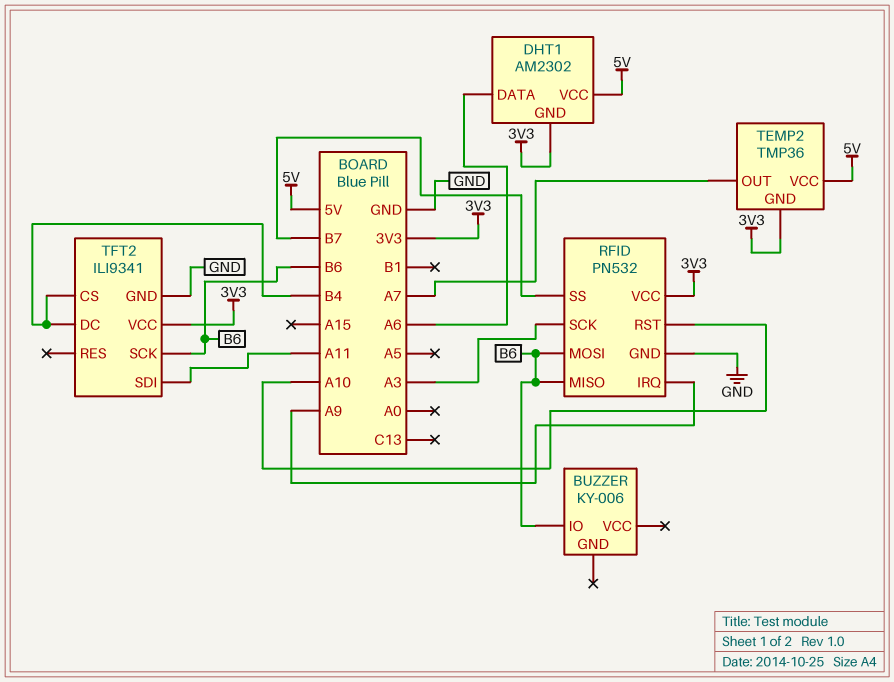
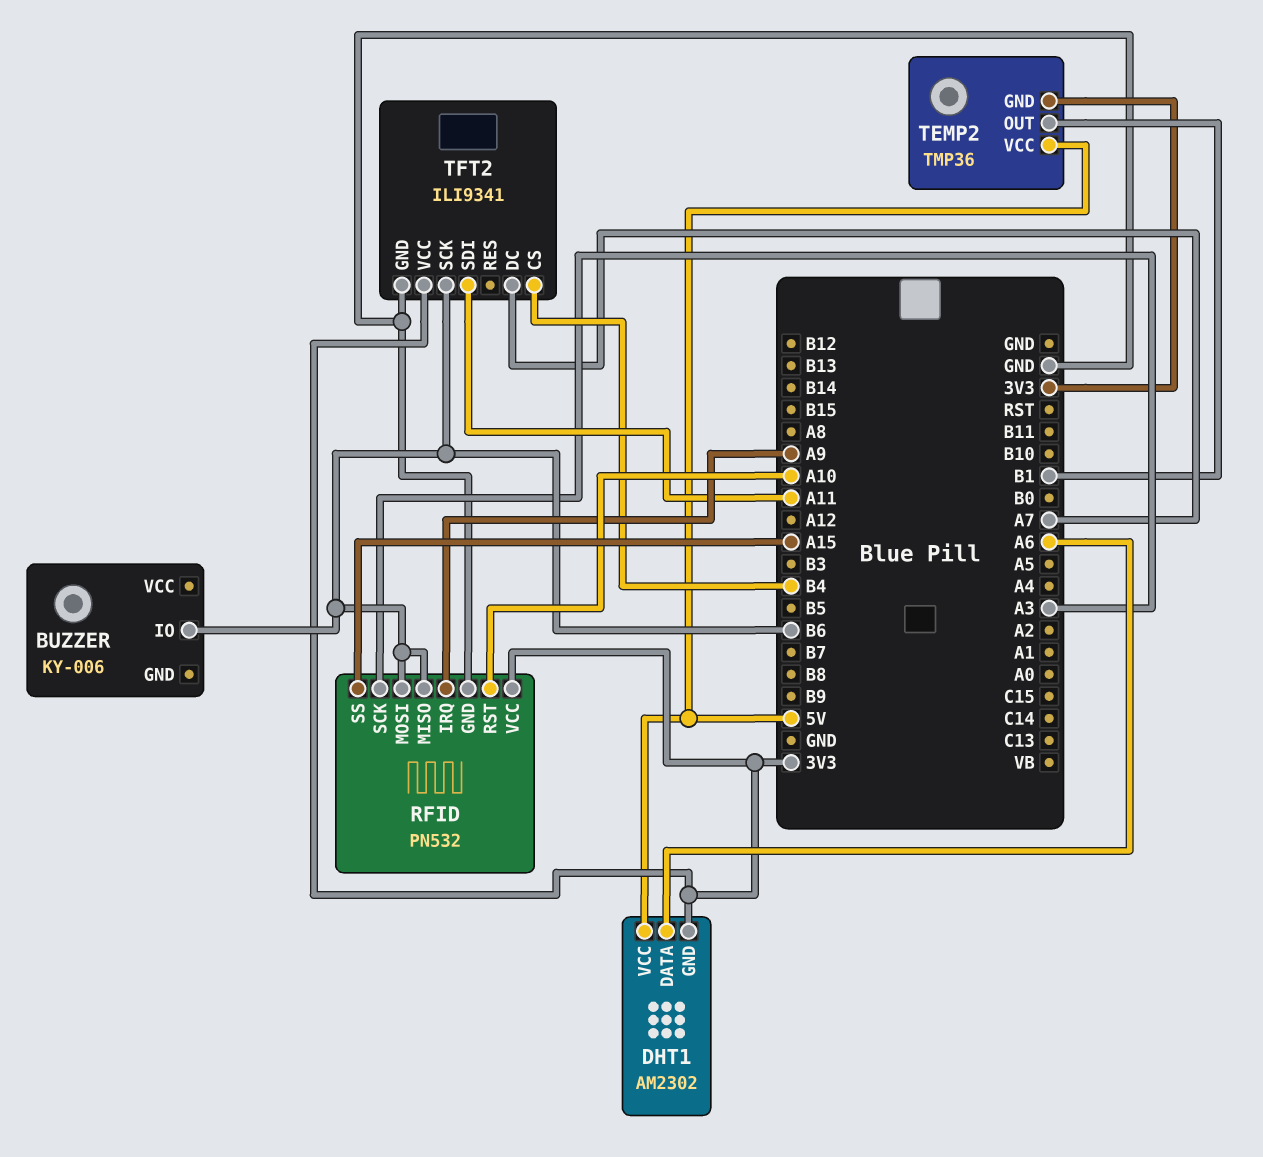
RFID pin SS: B7 -> A15
TEMP2 pin OUT: A7 -> B1
TFT2 pin DC: B4 -> A7

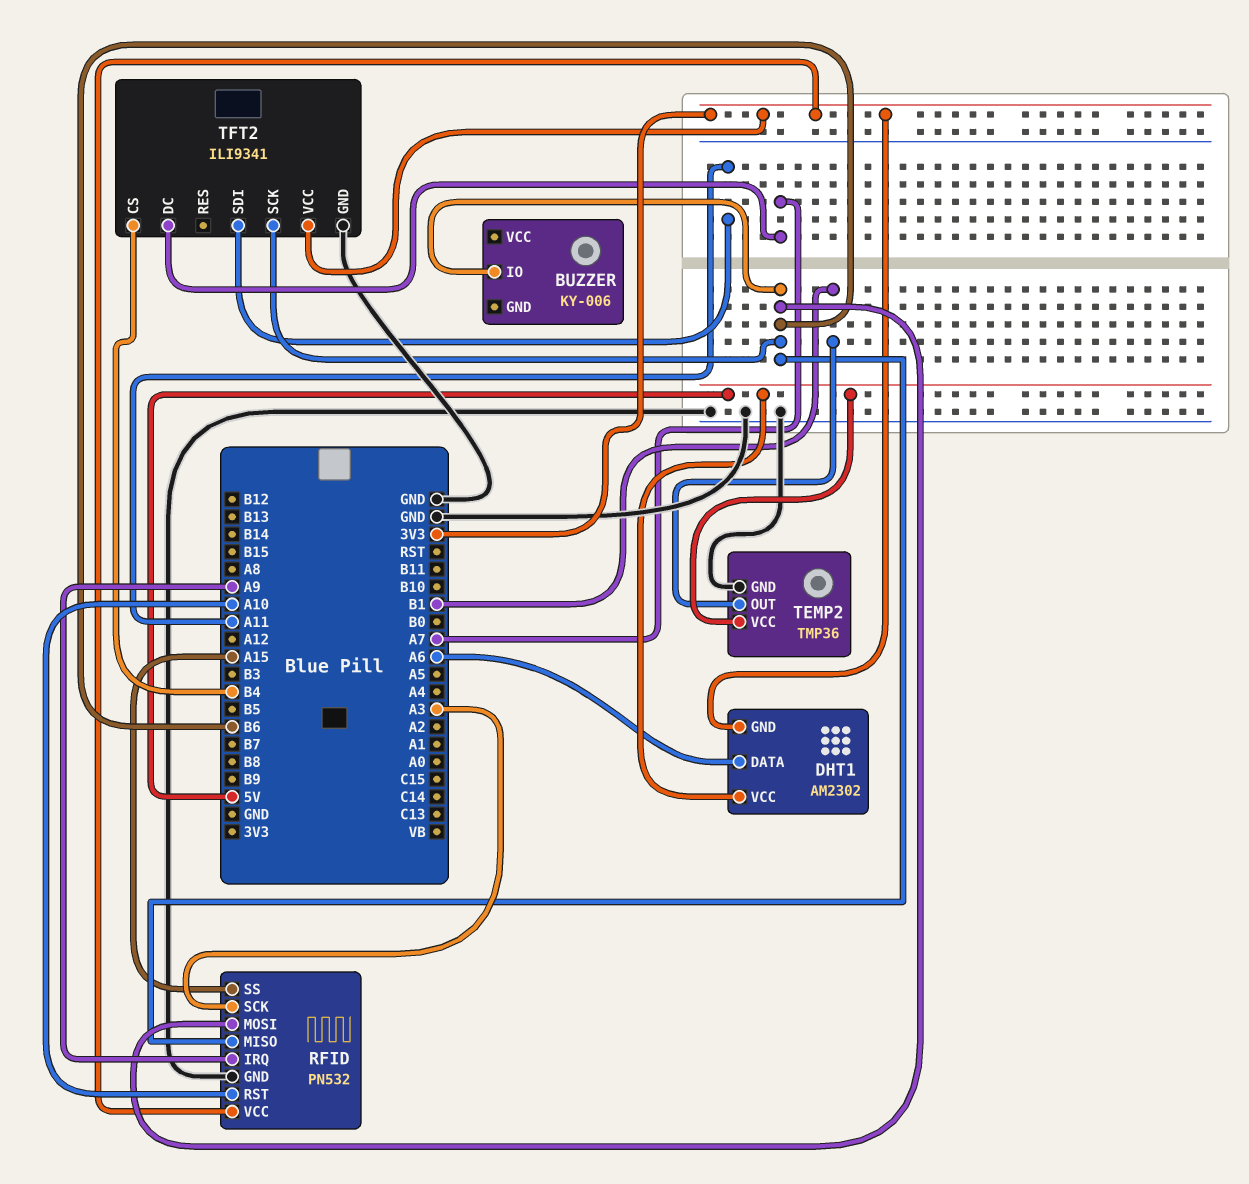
TEMP2 pin GND: 3V3 -> GND

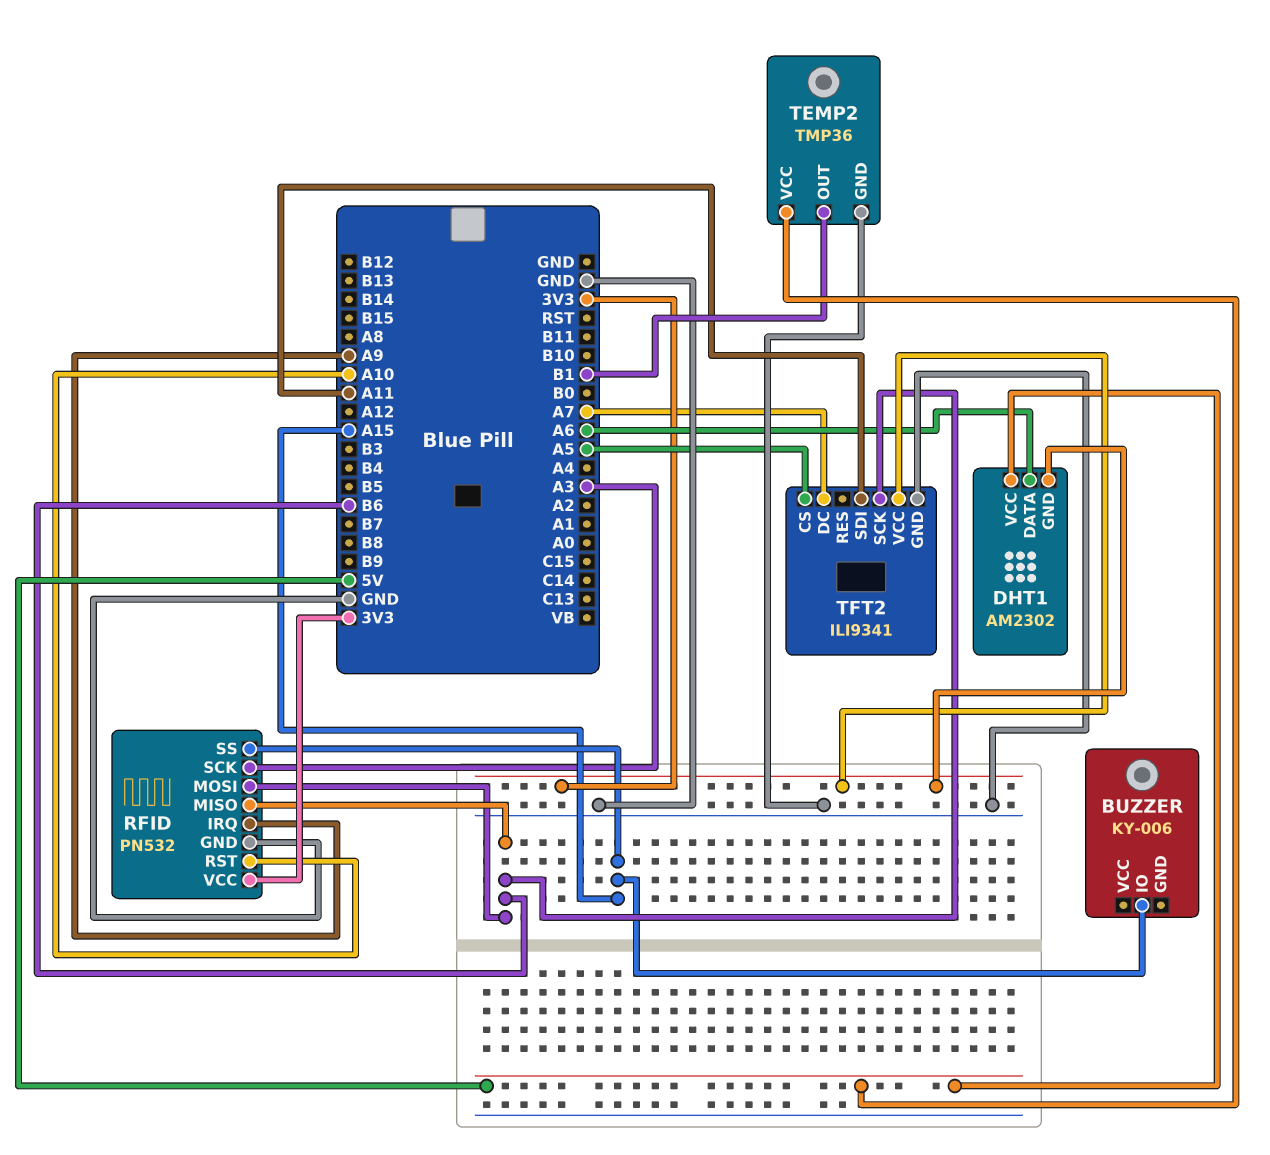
BUZZER pin IO: B6 -> A15
TFT2 pin CS: B4 -> A5

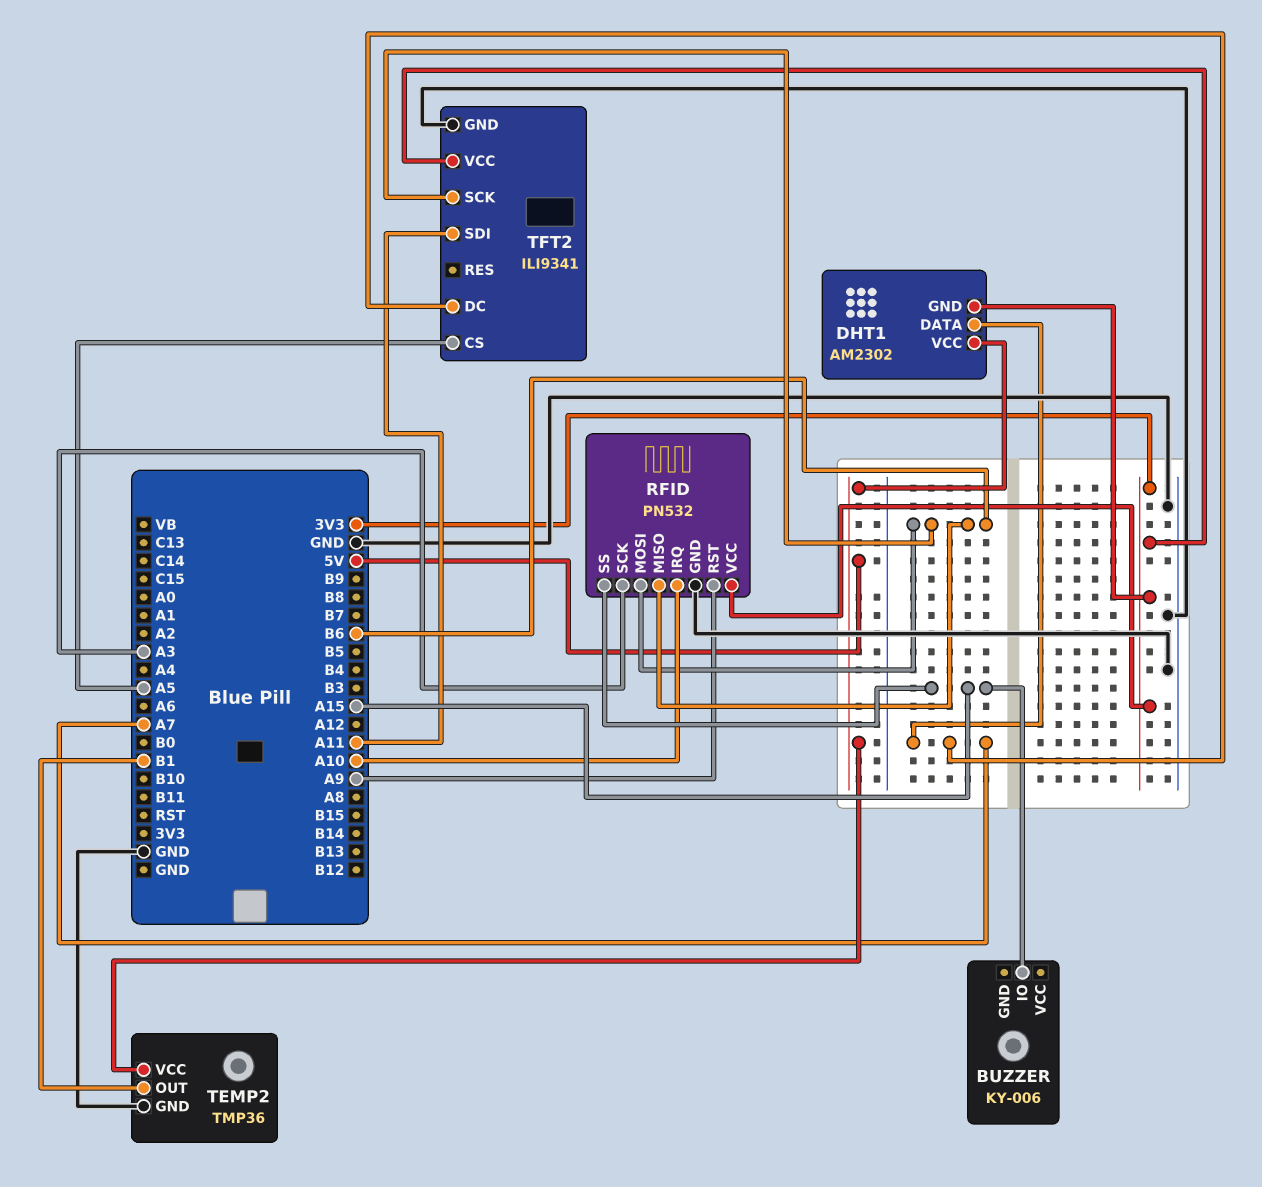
DHT1 pin DATA: A6 -> A7
RFID pin IRQ: A9 -> A10
RFID pin RST: A10 -> A9

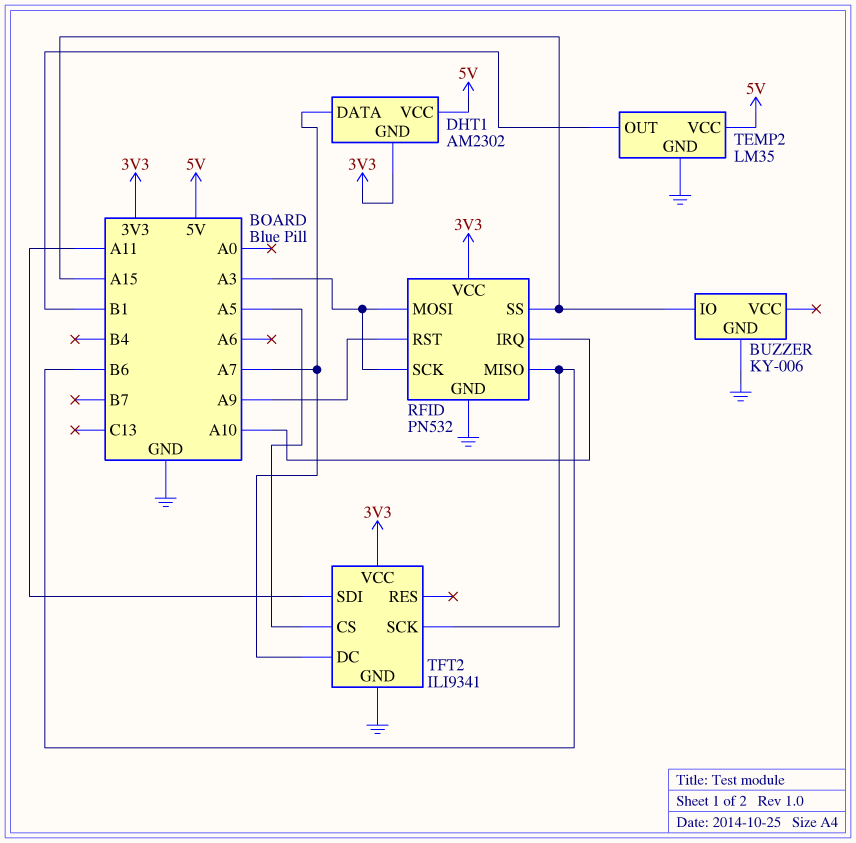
BUZZER pin GND: none -> GND
RFID pin MOSI: B6 -> A3
TEMP2: TMP36 -> LM35

